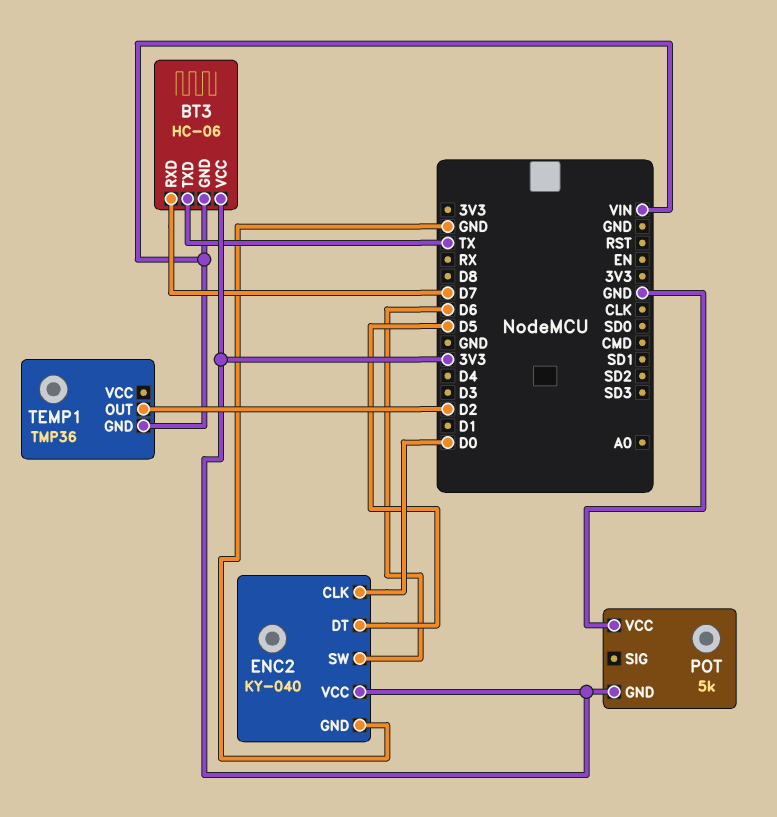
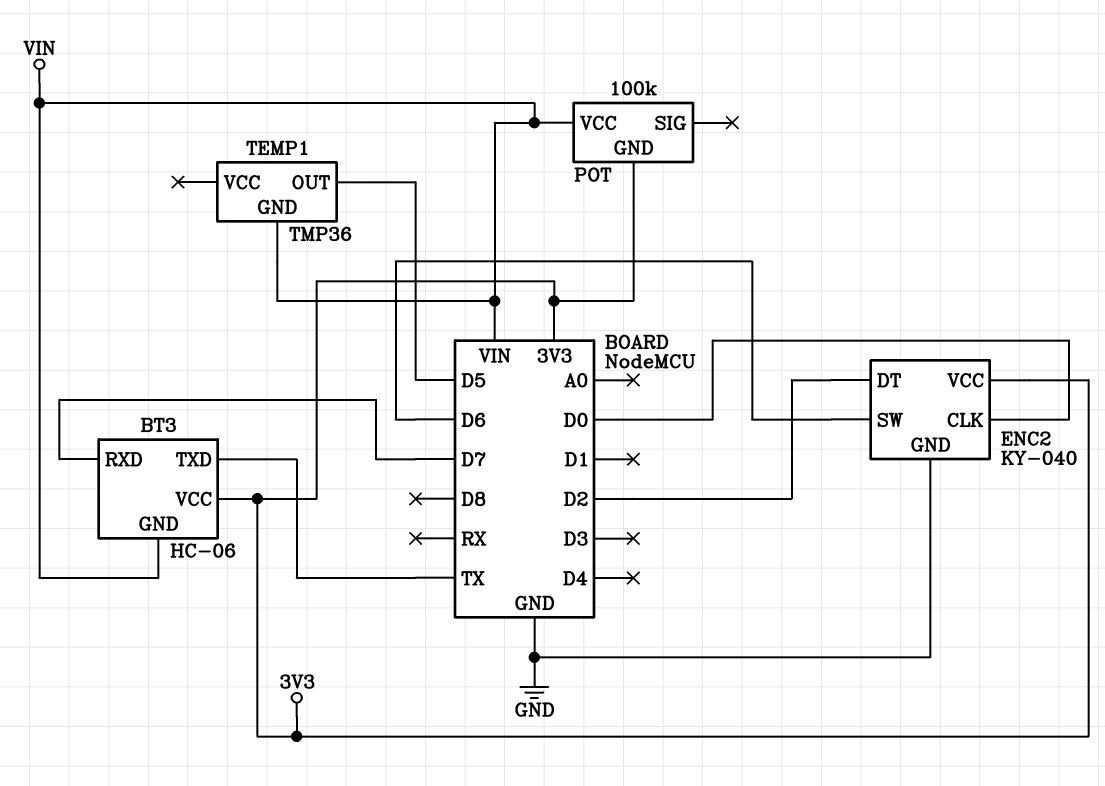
ENC2 pin DT: D5 -> D2
POT: 5k -> 100k
POT pin VCC: GND -> VIN
TEMP1 pin OUT: D2 -> D5

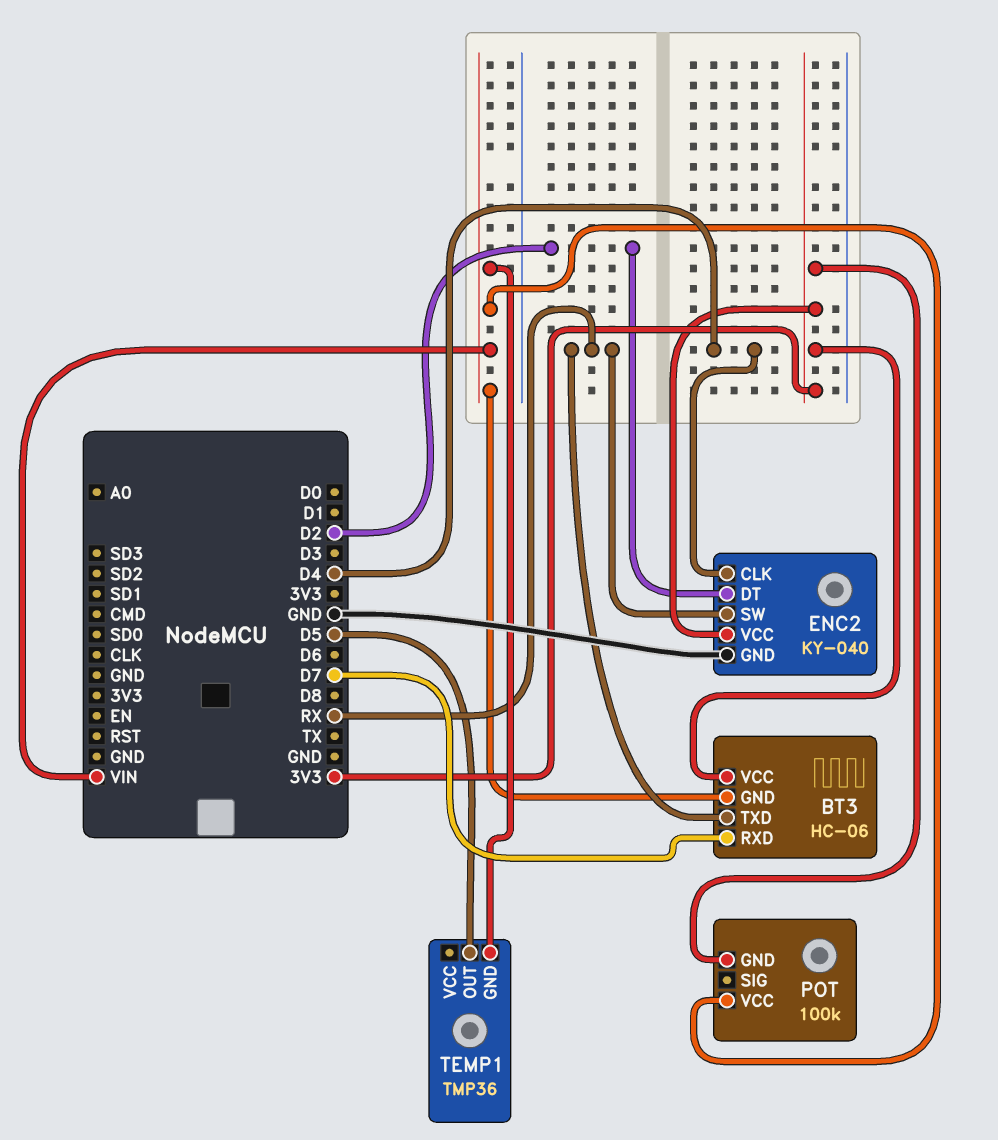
BT3 pin TXD: TX -> RX
ENC2 pin CLK: D0 -> D4
ENC2 pin SW: D6 -> RX

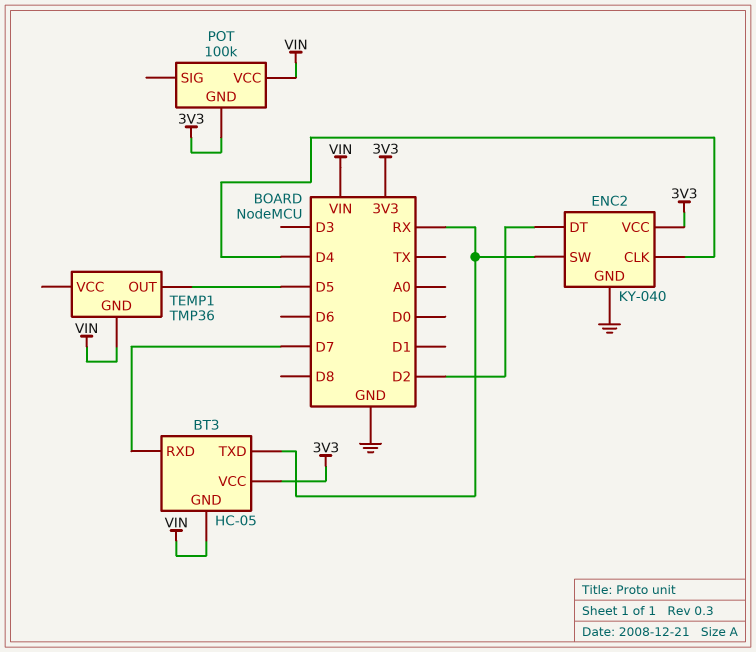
BT3: HC-06 -> HC-05

